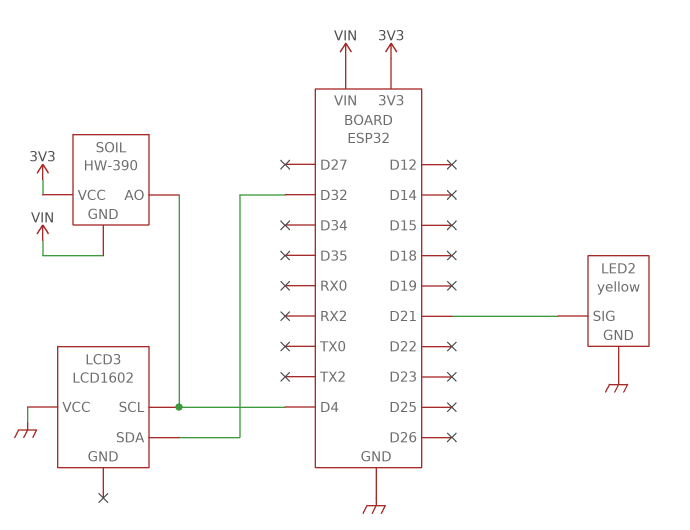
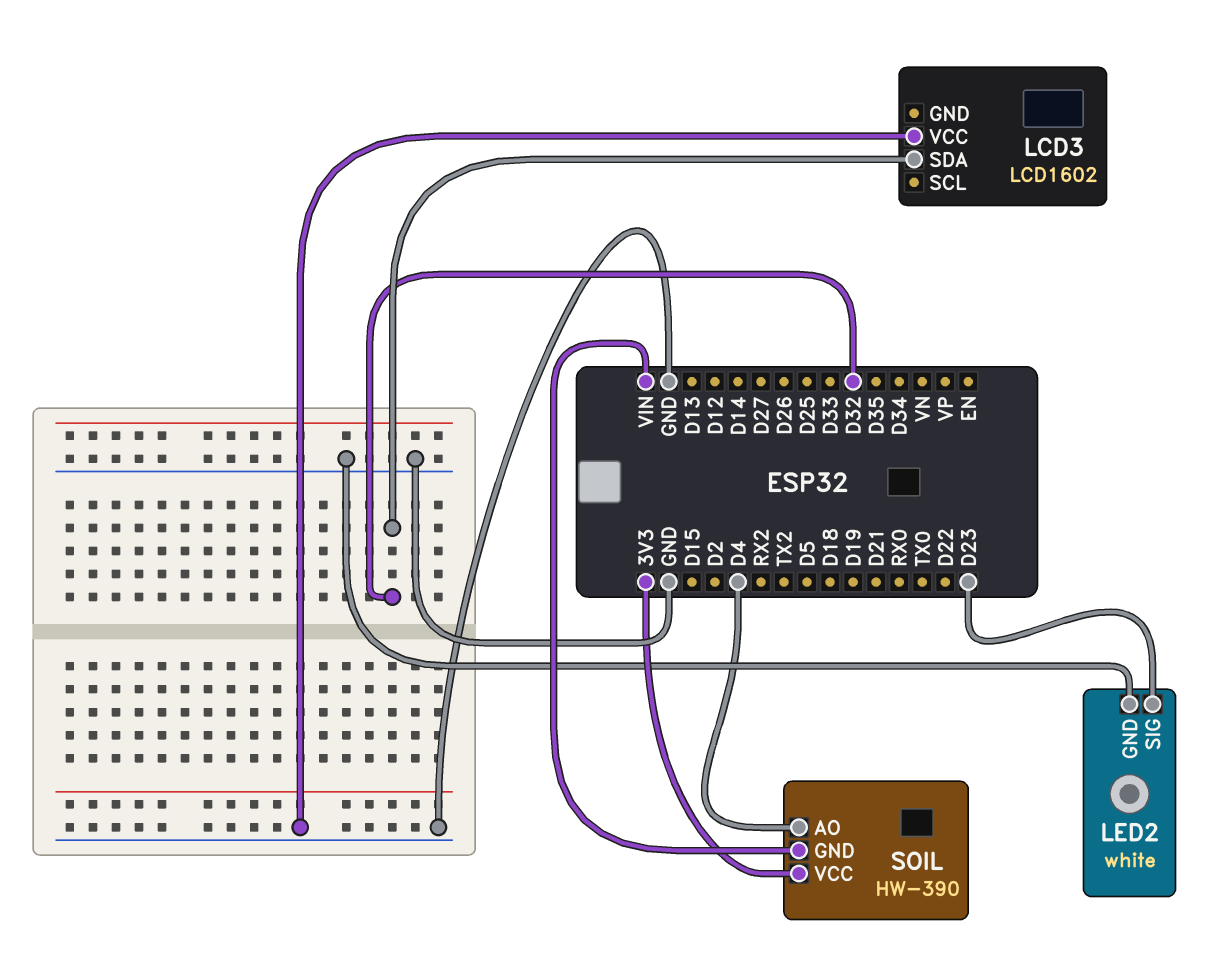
LCD3 pin SCL: D4 -> none
LED2: yellow -> white
LED2 pin SIG: D21 -> D23

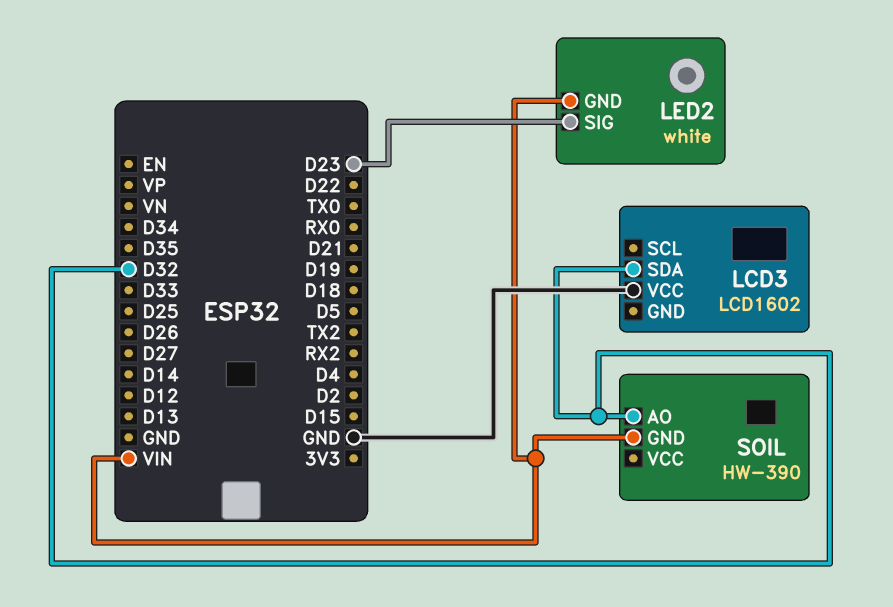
LED2 pin GND: GND -> VIN
SOIL pin AO: D4 -> D32
SOIL pin VCC: 3V3 -> none

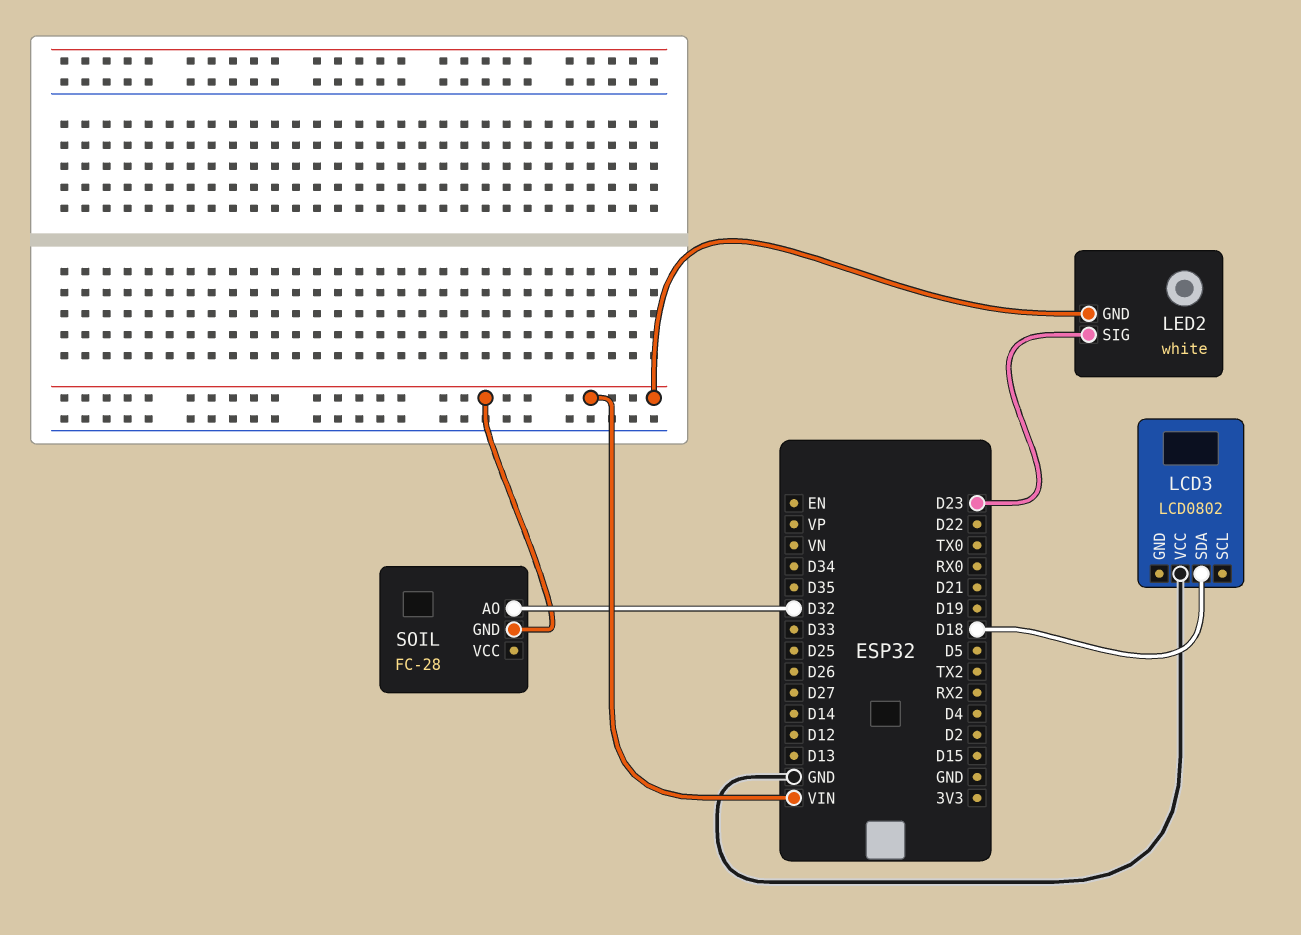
LCD3: LCD1602 -> LCD0802
LCD3 pin SDA: D32 -> D18
SOIL: HW-390 -> FC-28

